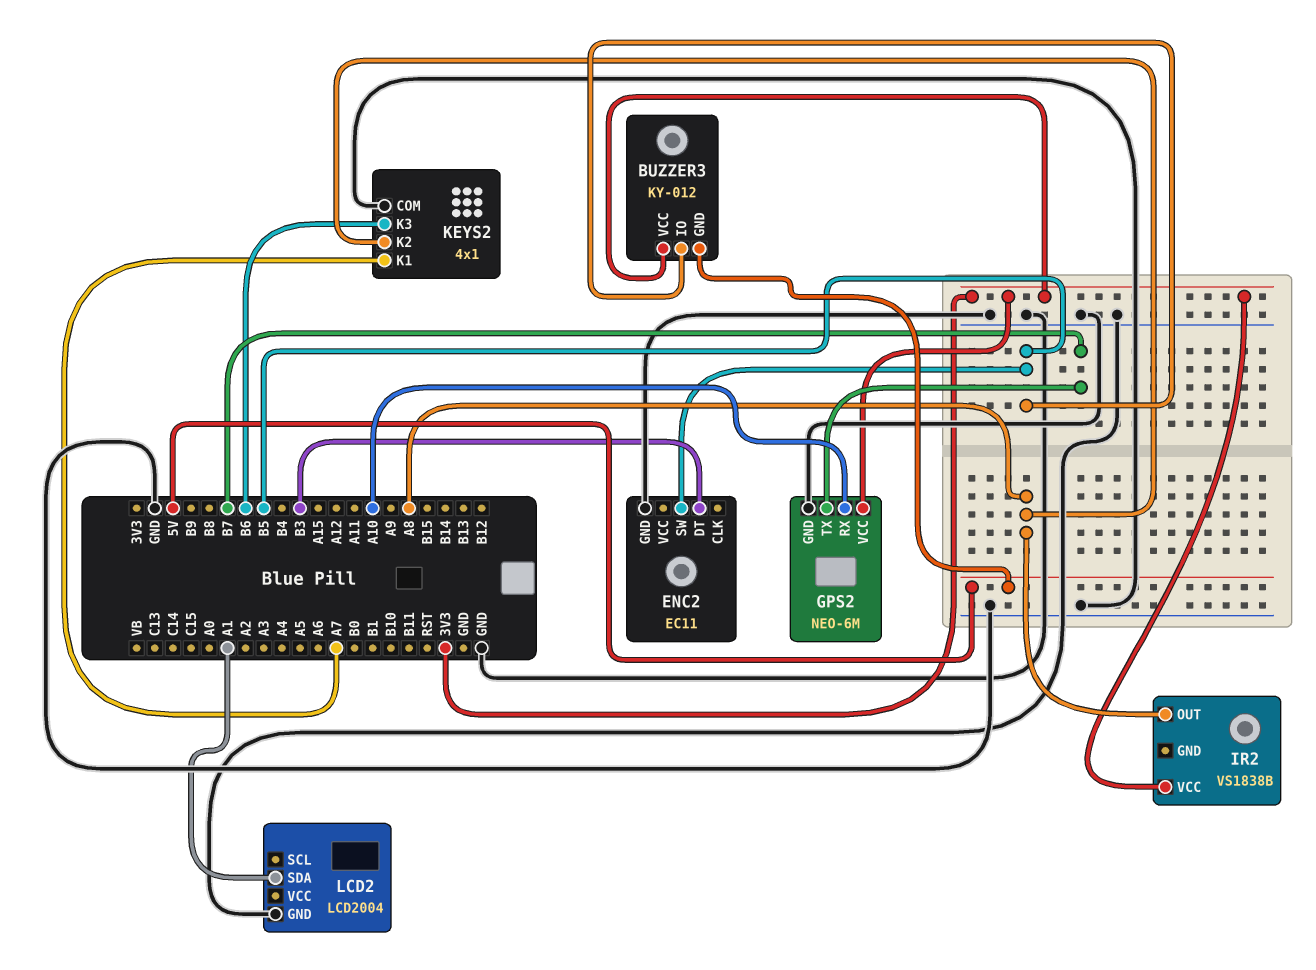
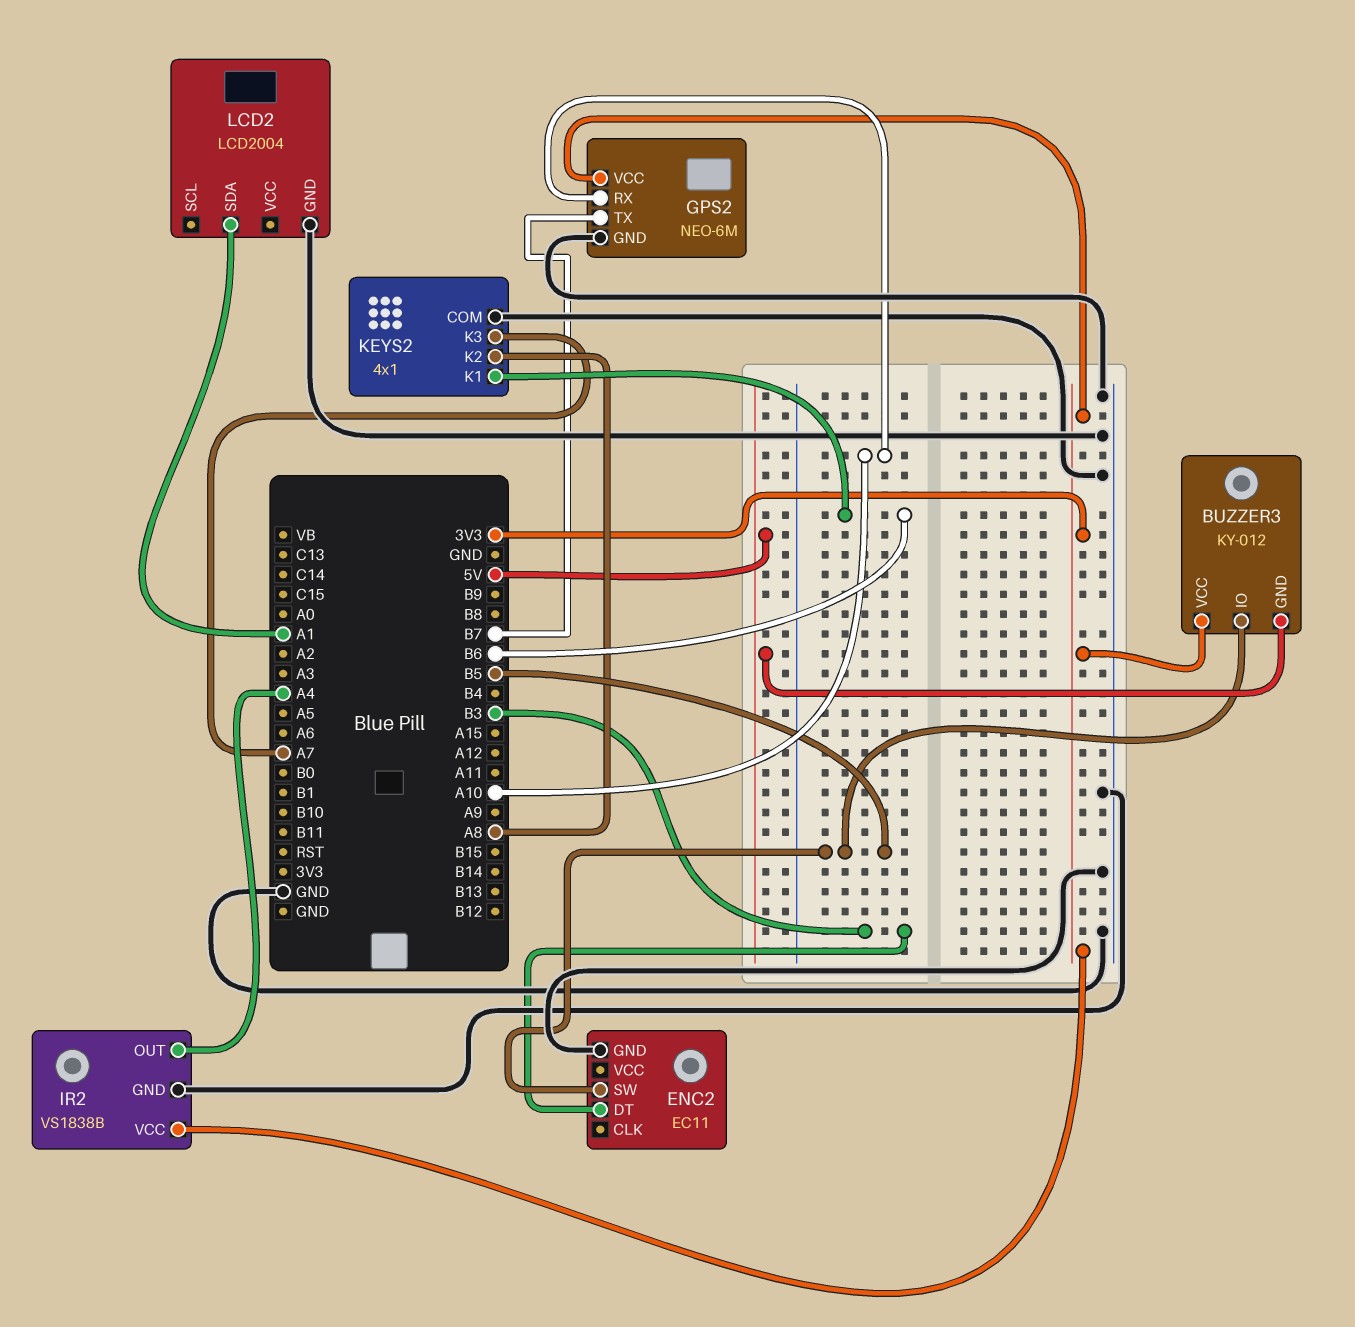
IR2 pin GND: none -> GND
IR2 pin OUT: A8 -> A4
KEYS2 pin K1: A7 -> B6
KEYS2 pin K3: B6 -> A7

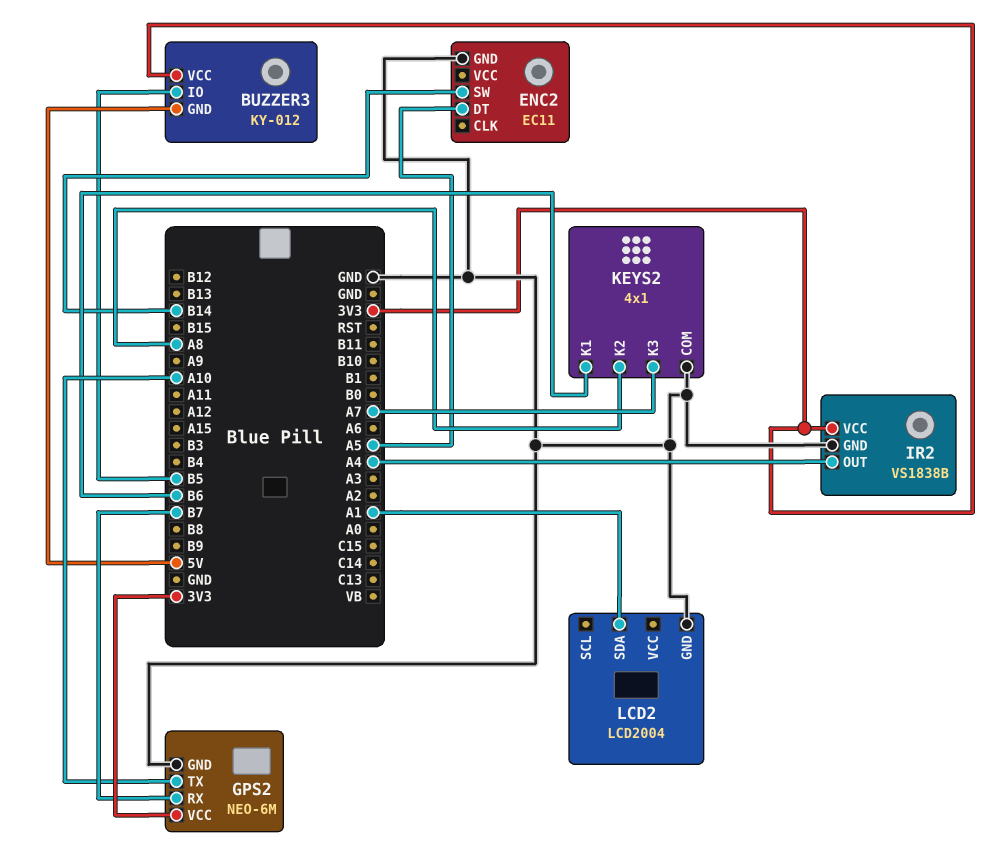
ENC2 pin DT: B3 -> A5
ENC2 pin SW: B5 -> B14
GPS2 pin RX: A10 -> B7
GPS2 pin TX: B7 -> A10

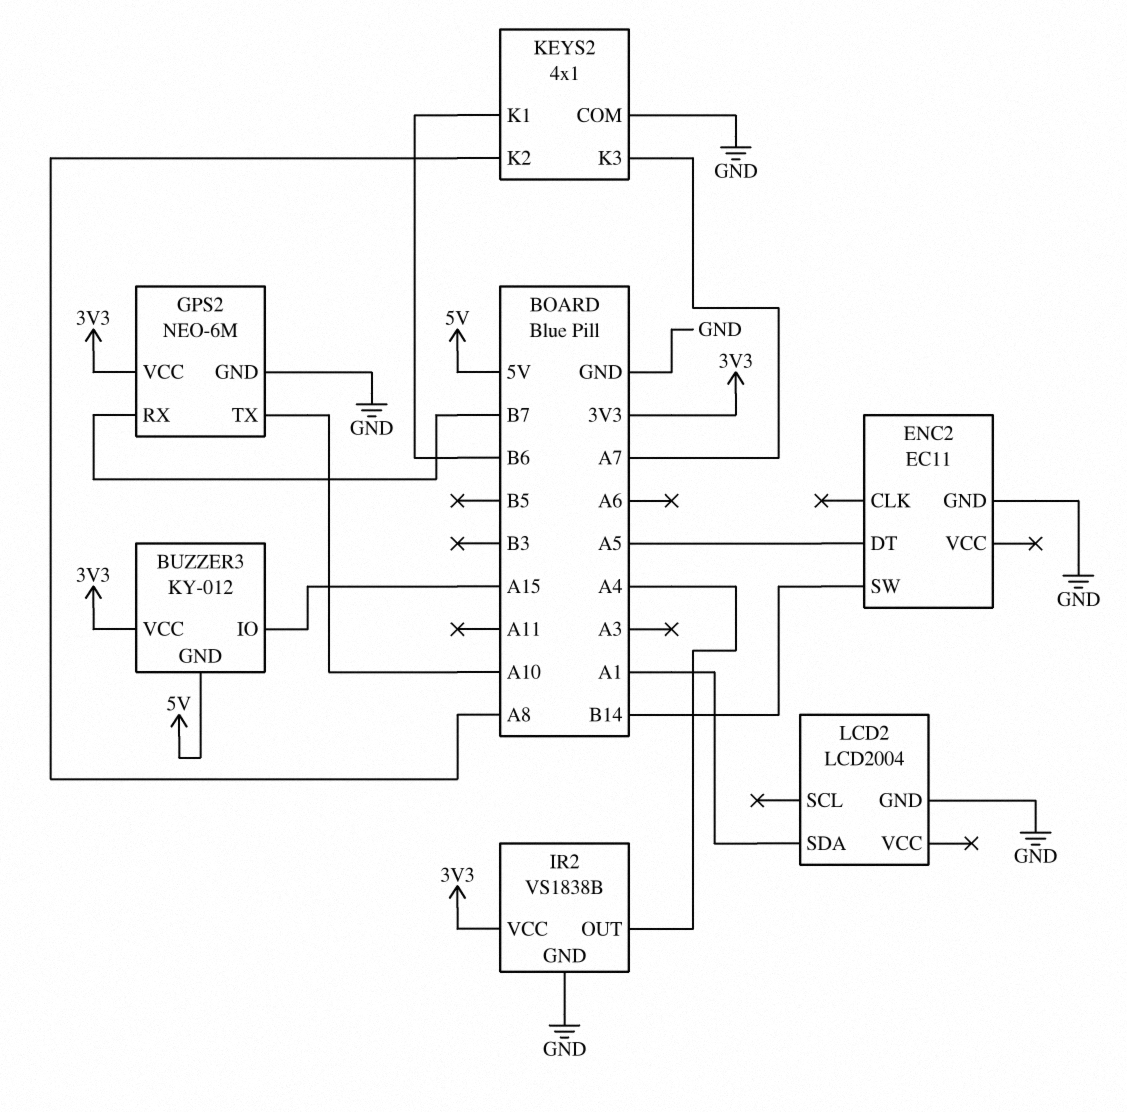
BUZZER3 pin IO: B5 -> A15

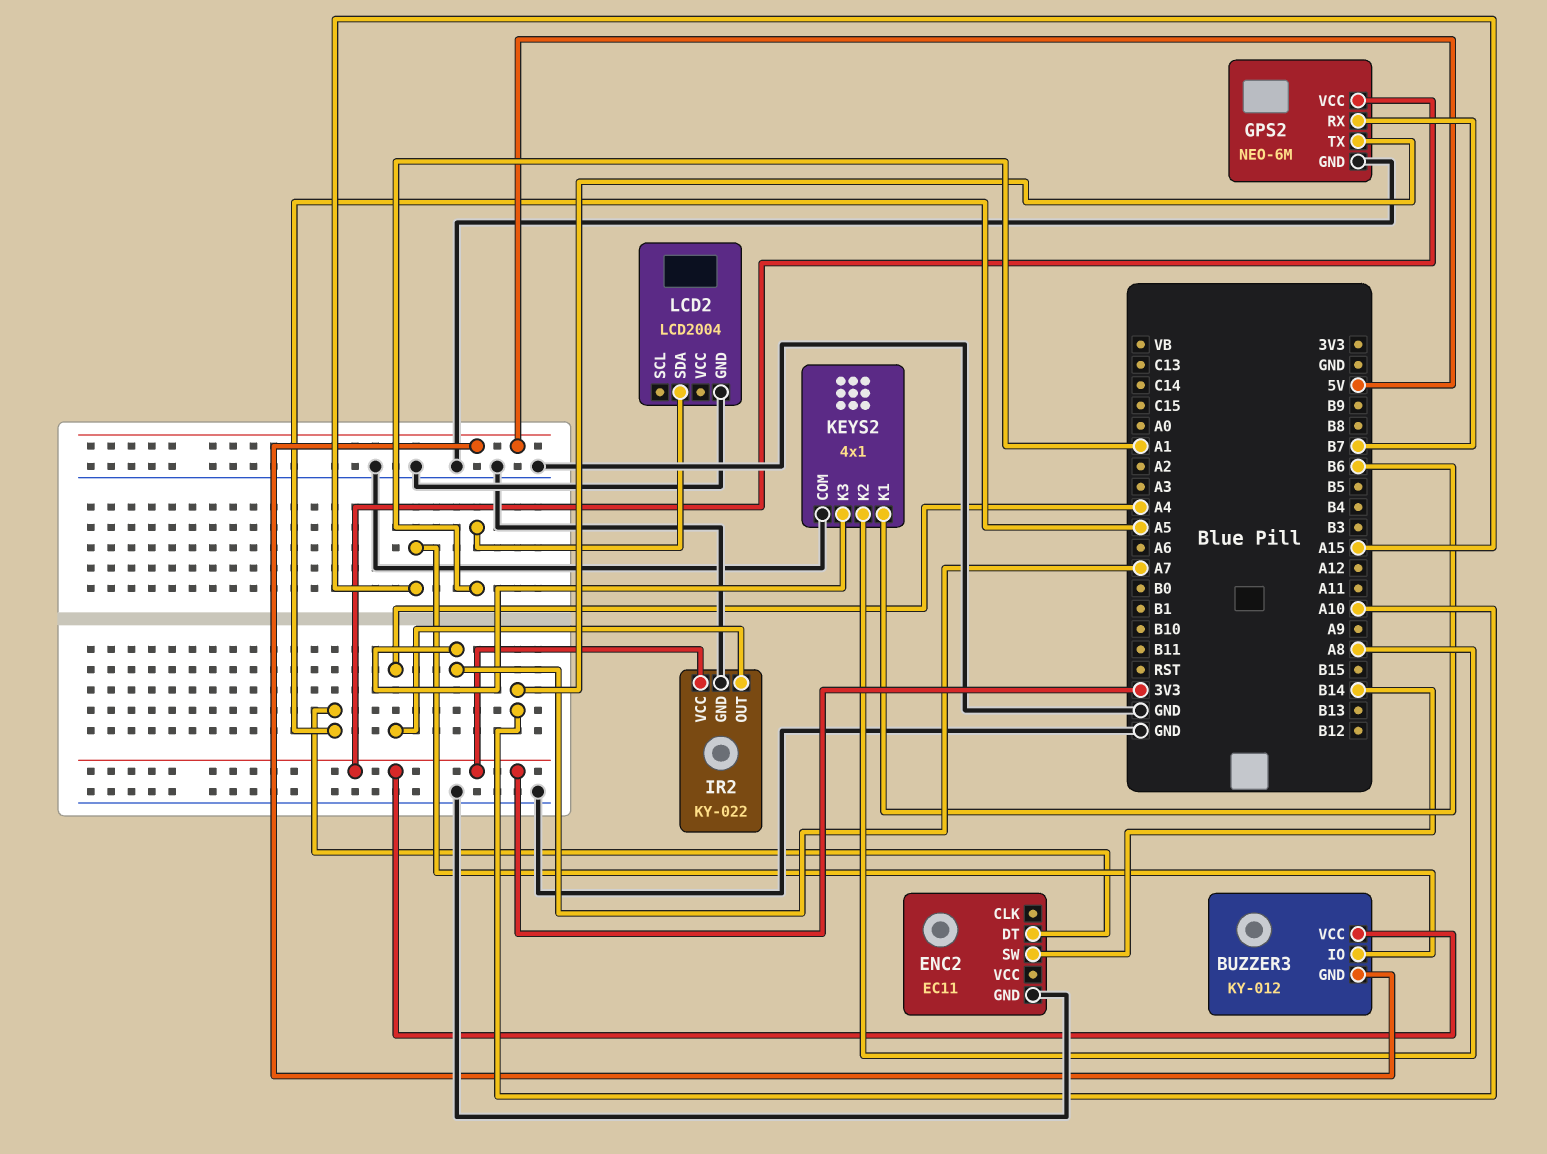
IR2: VS1838B -> KY-022

